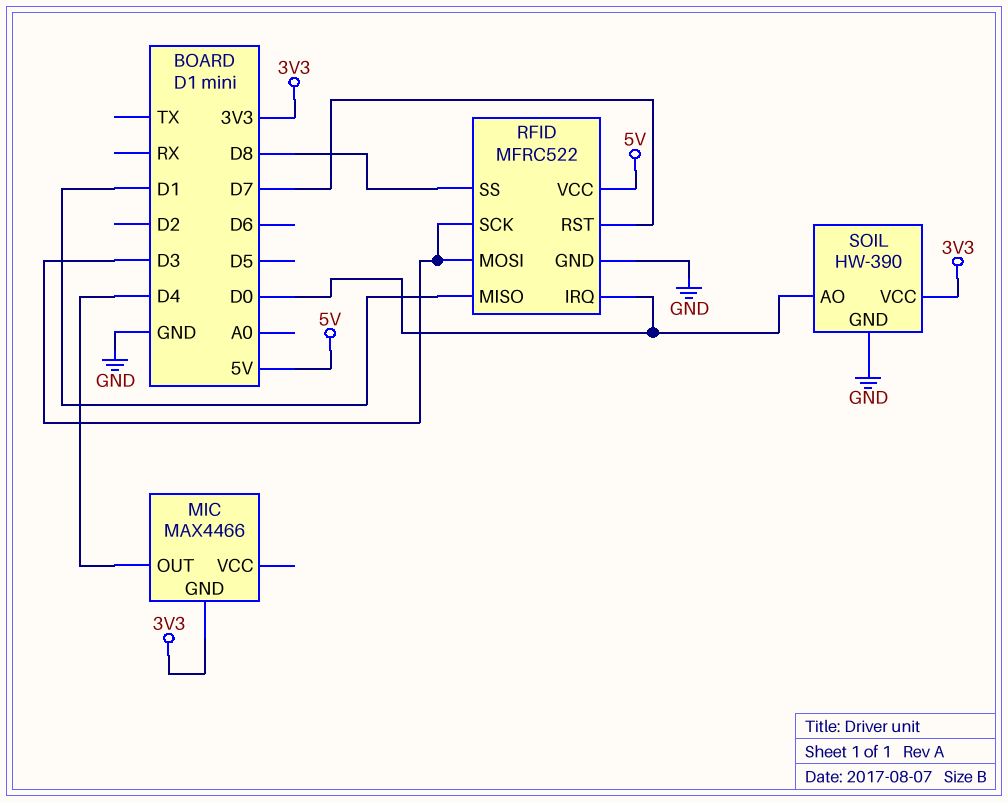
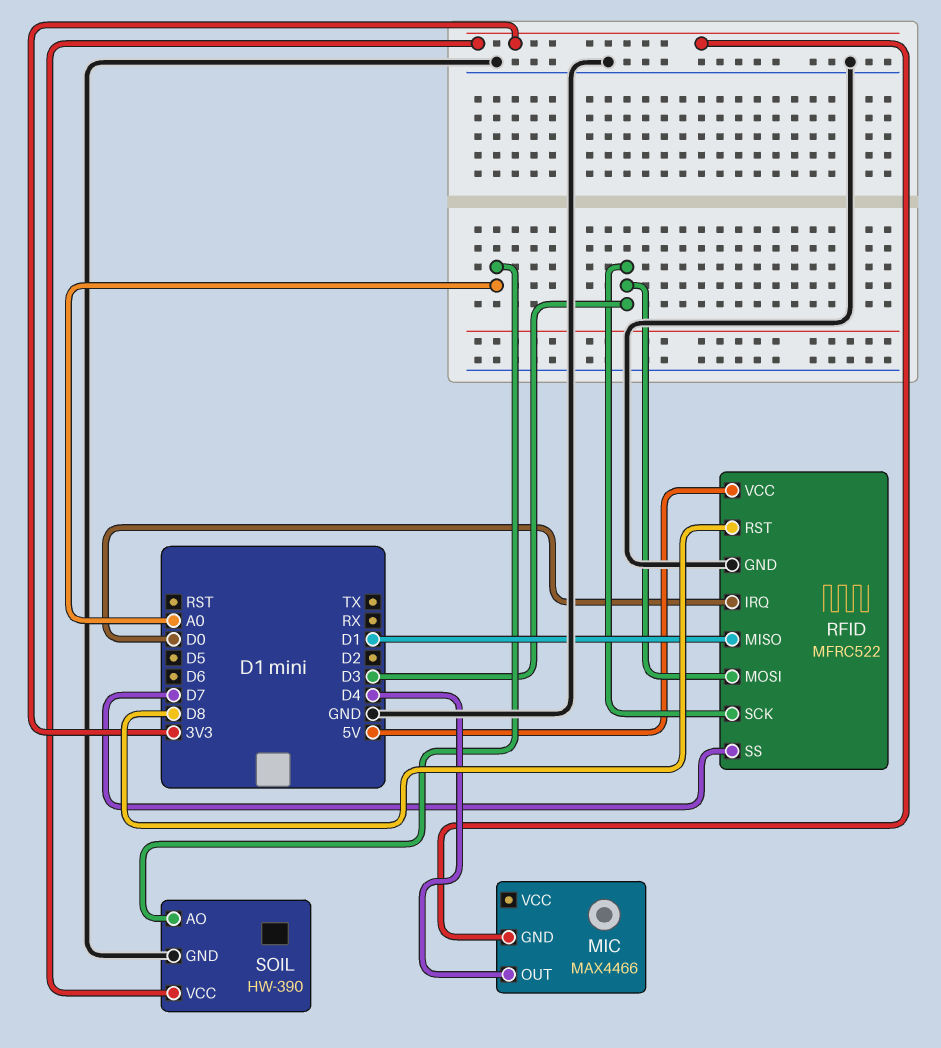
RFID pin RST: D7 -> D8
RFID pin SS: D8 -> D7
SOIL pin AO: D0 -> A0

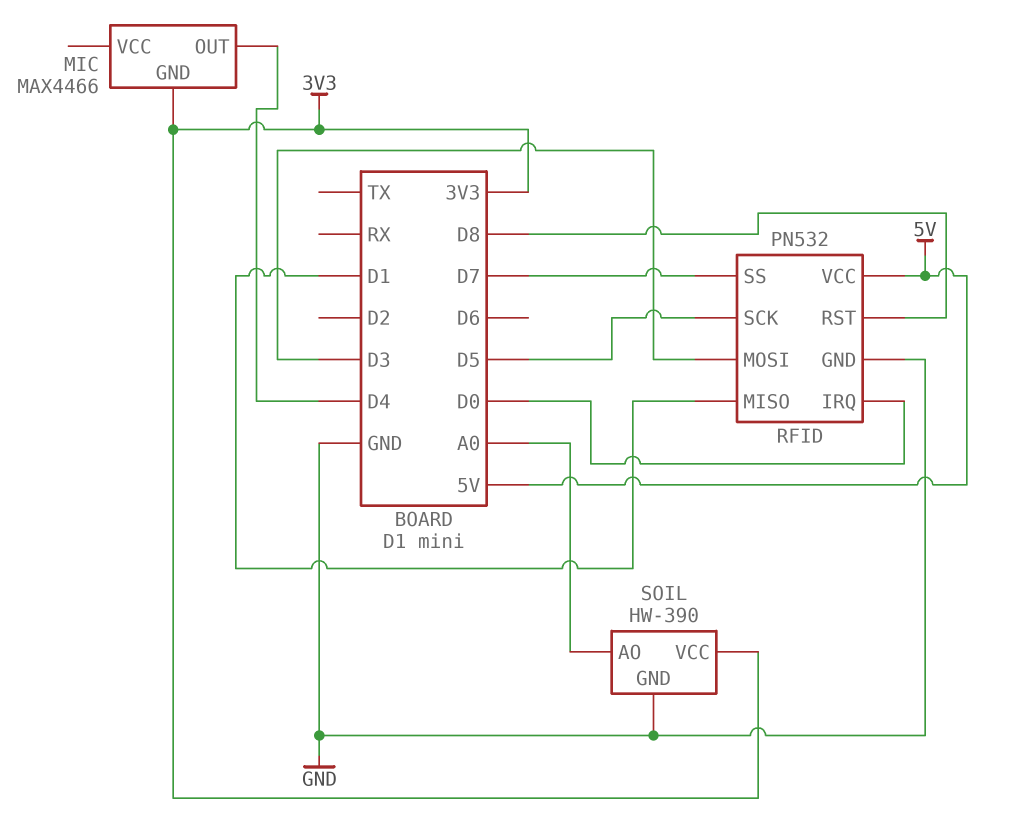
RFID: MFRC522 -> PN532
RFID pin SCK: D3 -> D5

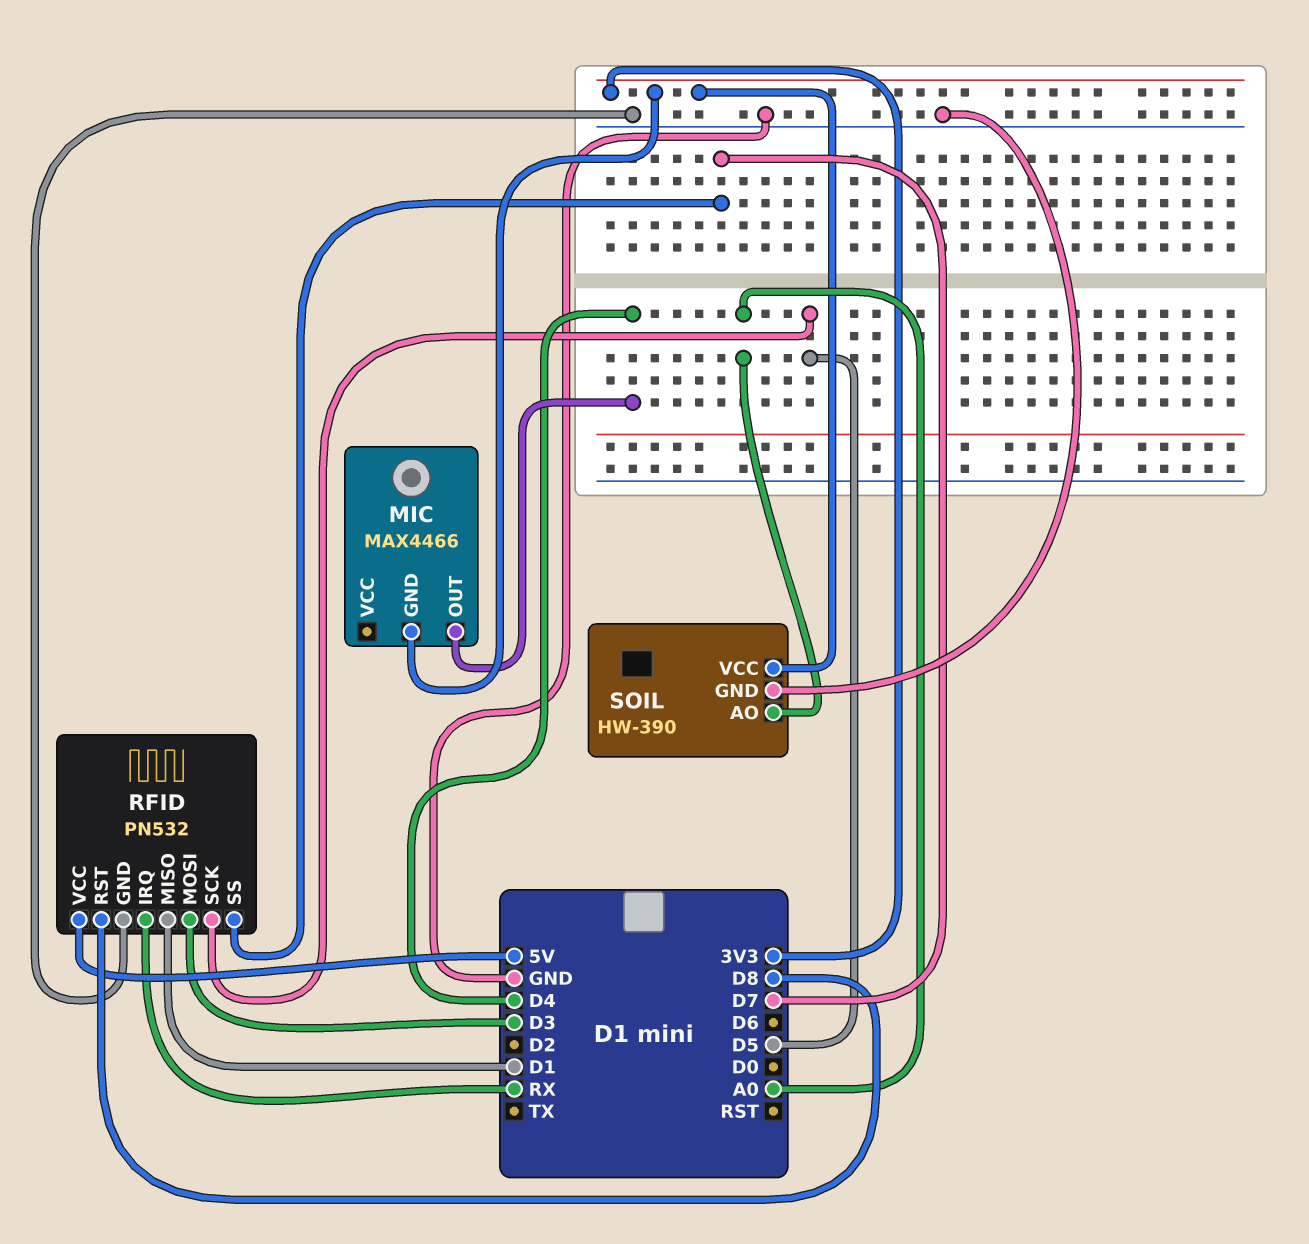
RFID pin IRQ: D0 -> RX

